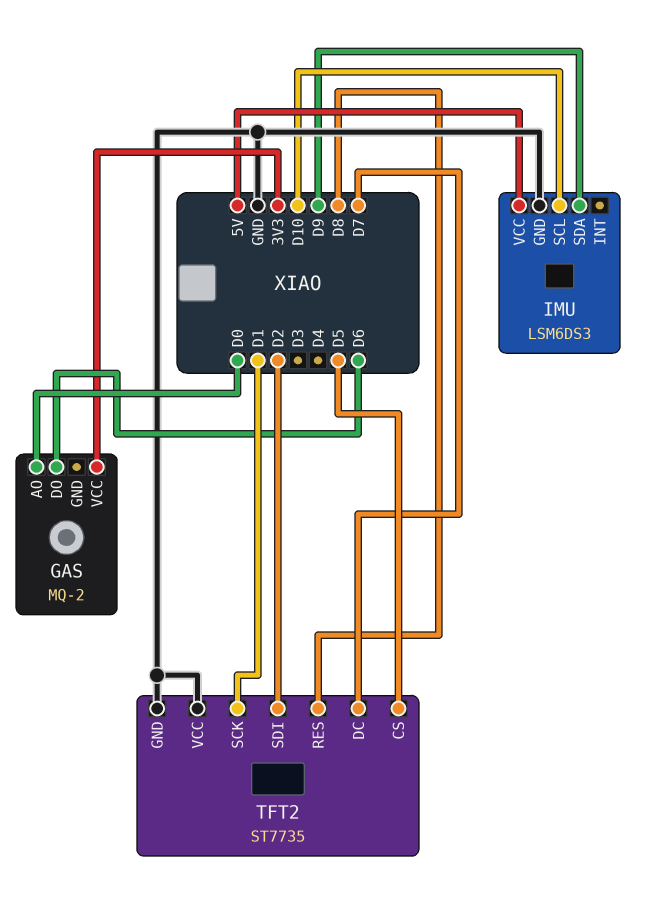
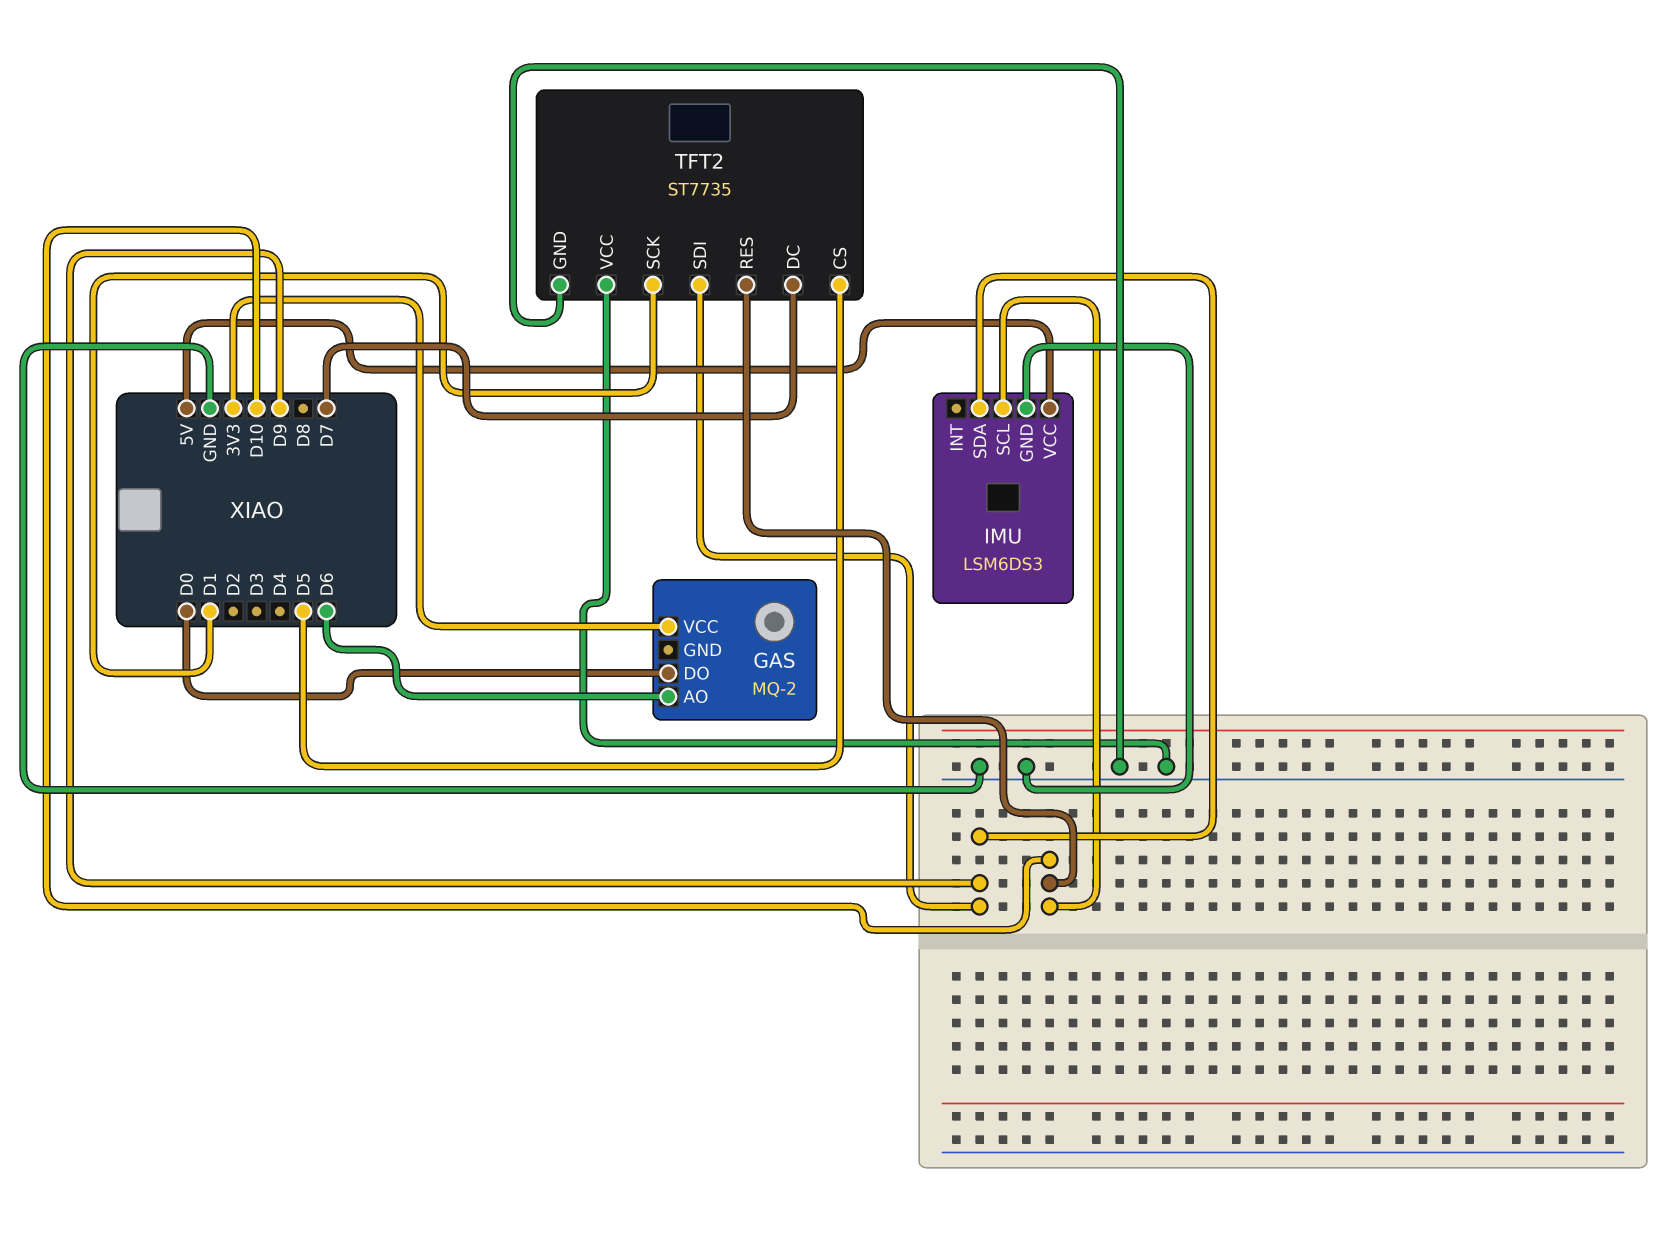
GAS pin AO: D0 -> D6
GAS pin DO: D6 -> D0
TFT2 pin RES: D8 -> D10
TFT2 pin SDI: D2 -> D9

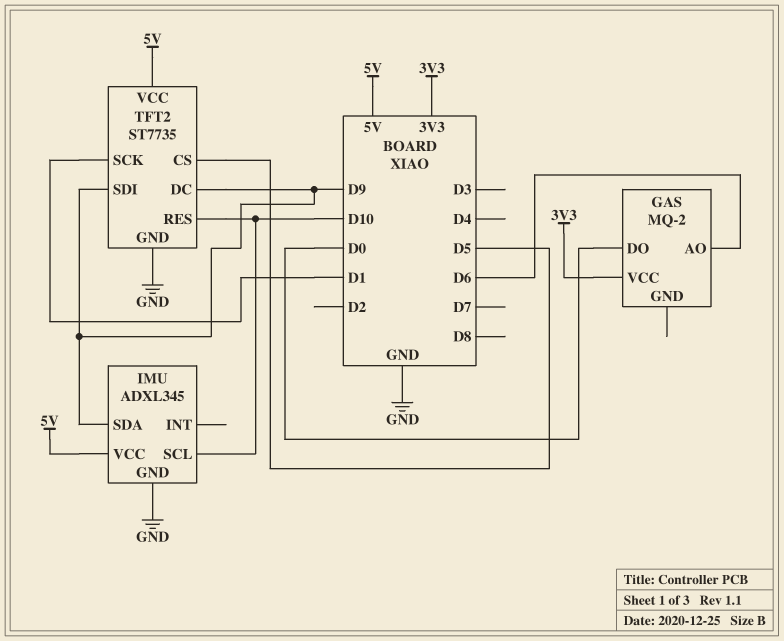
IMU: LSM6DS3 -> ADXL345
TFT2 pin DC: D7 -> D9
TFT2 pin VCC: GND -> 5V

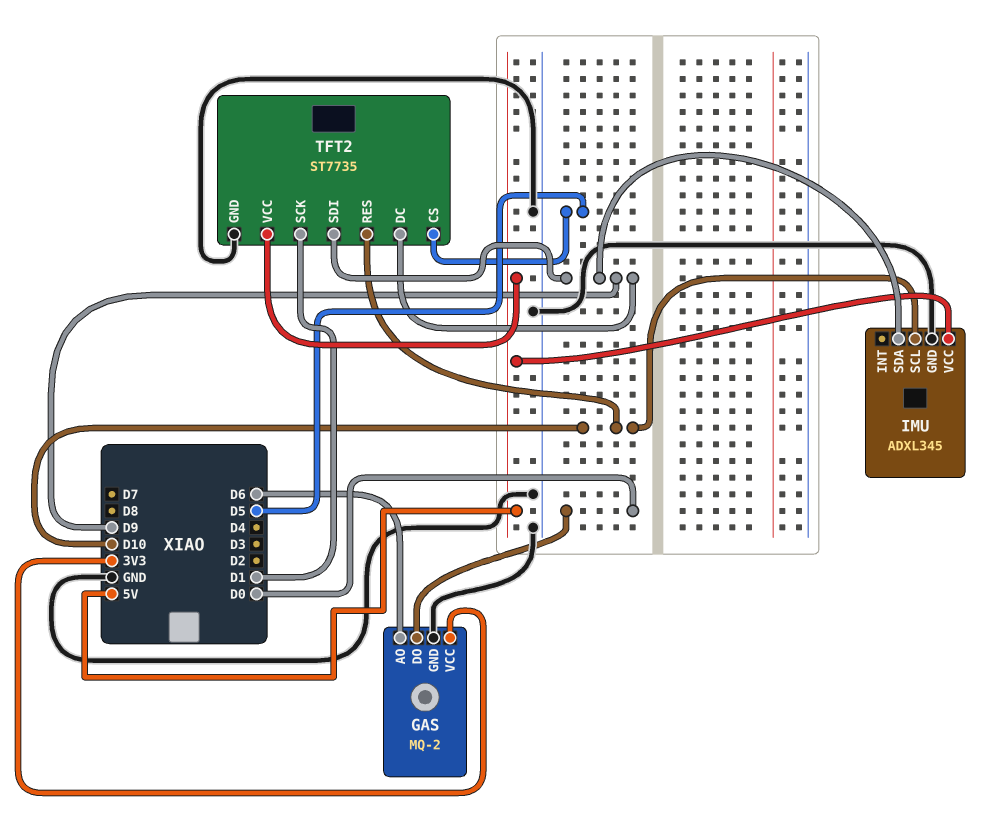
GAS pin GND: none -> GND

